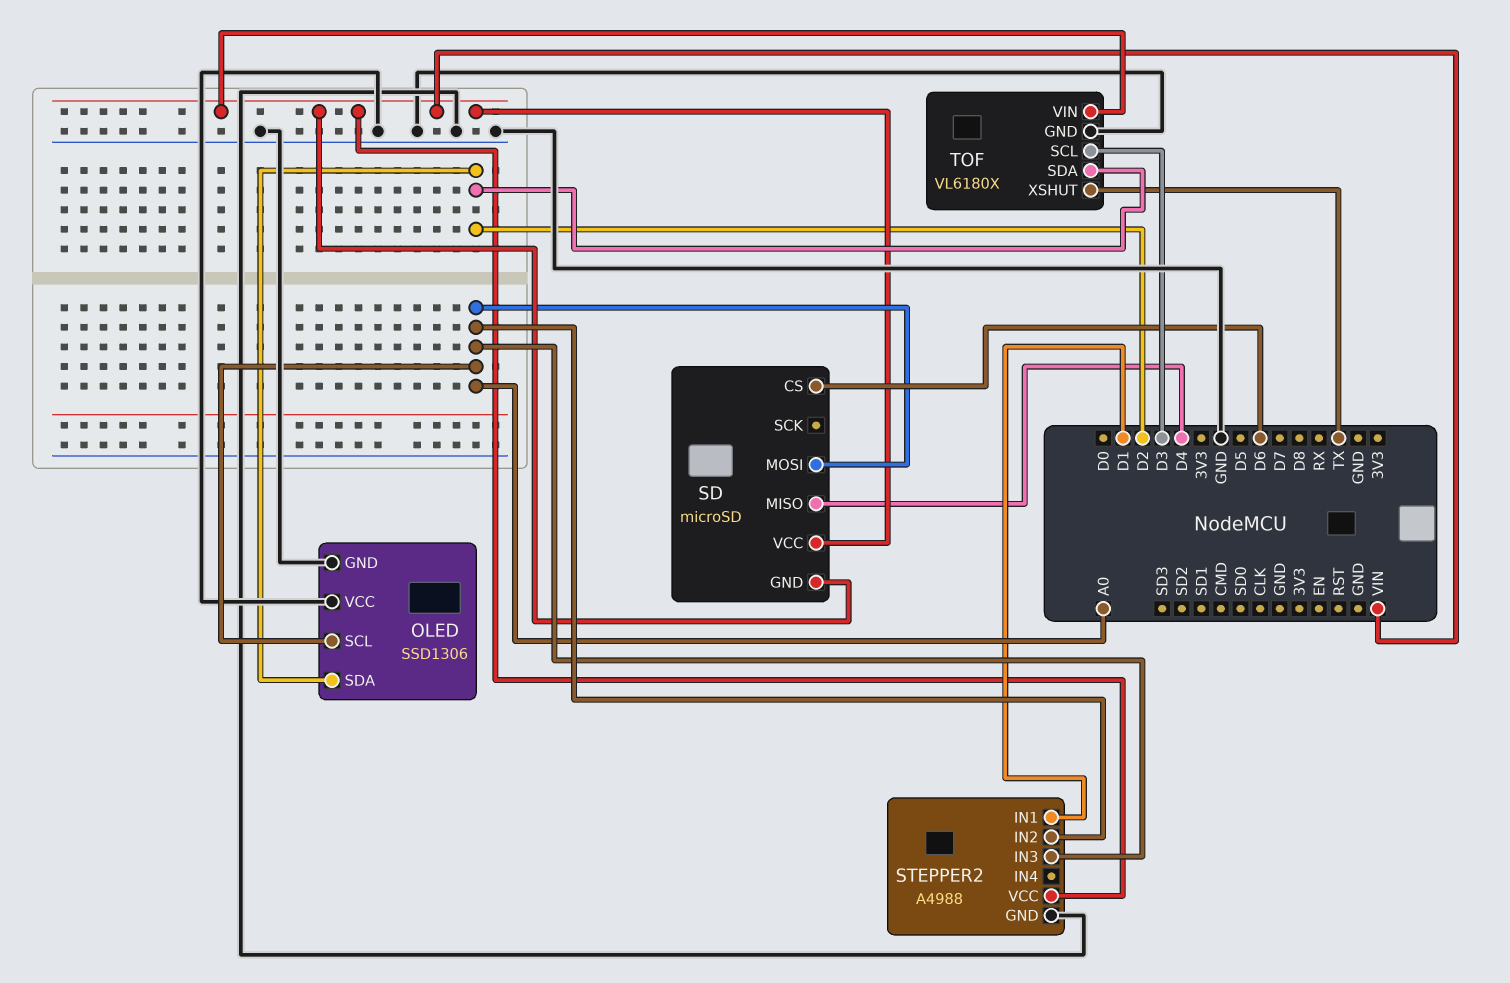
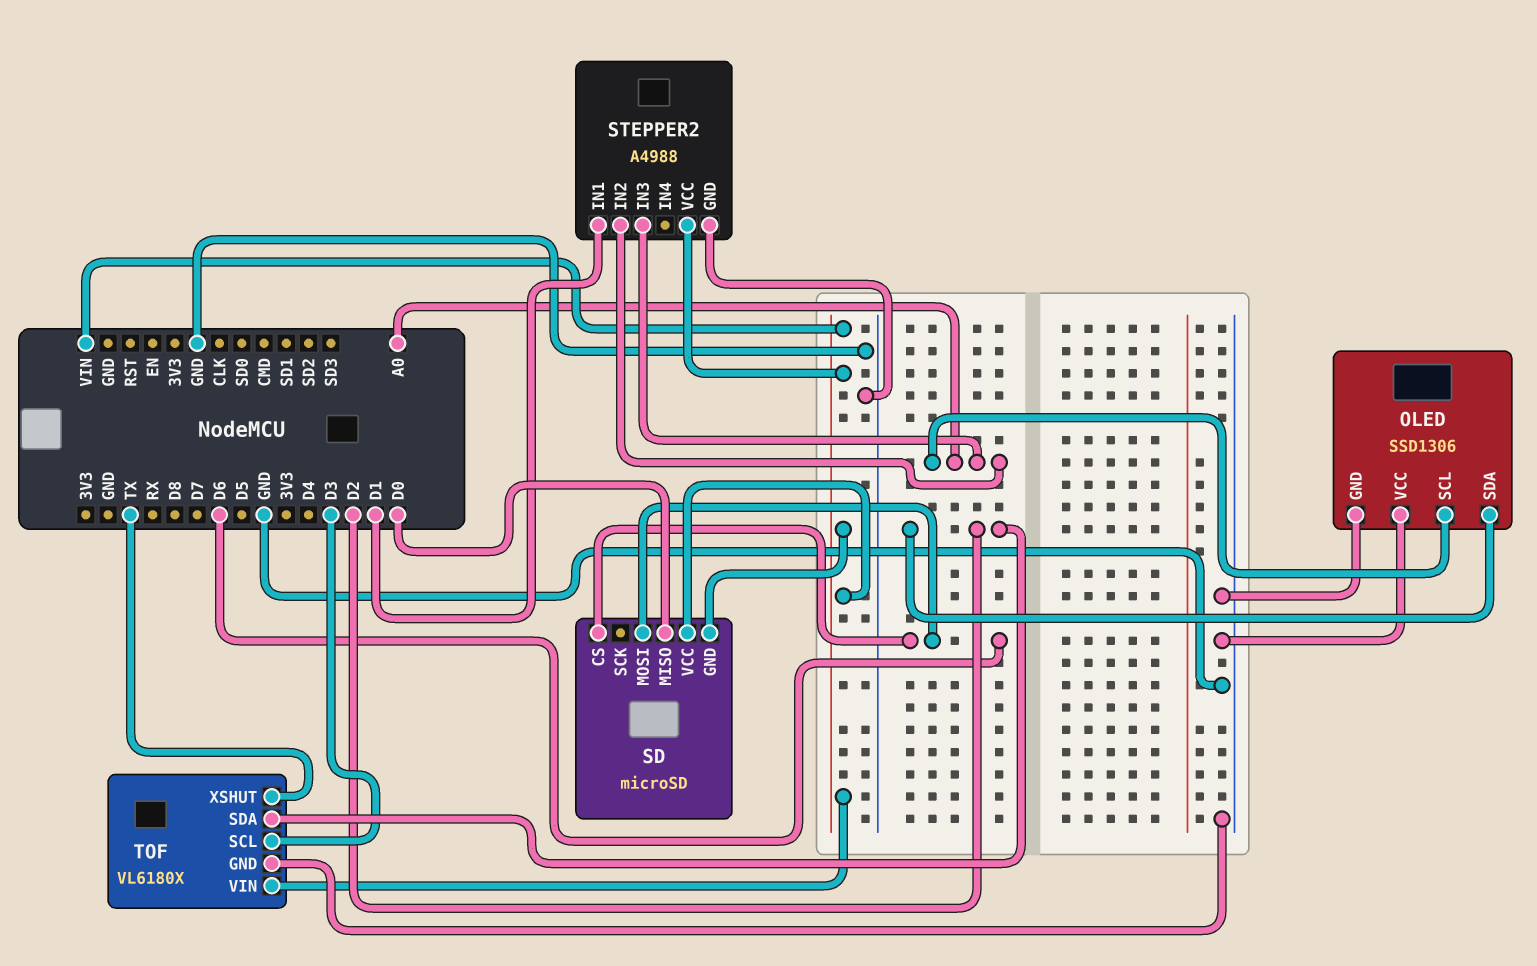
SD pin MISO: D4 -> D0
SD pin MOSI: A0 -> D6

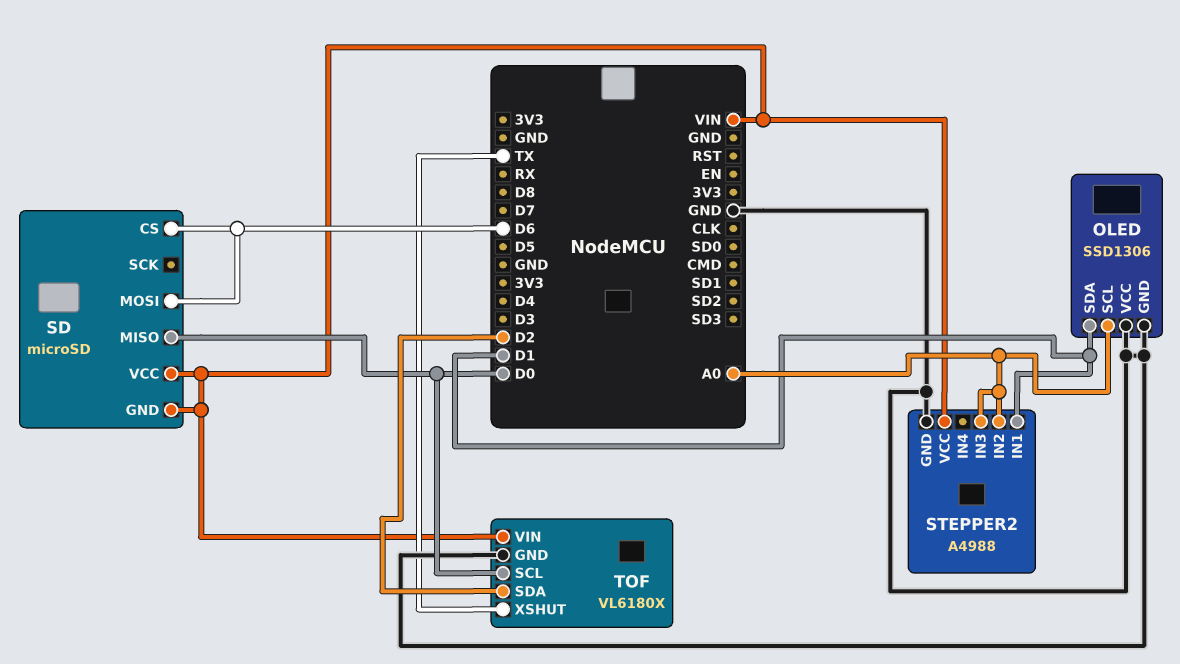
OLED pin SDA: D2 -> D1
TOF pin SCL: D3 -> D0

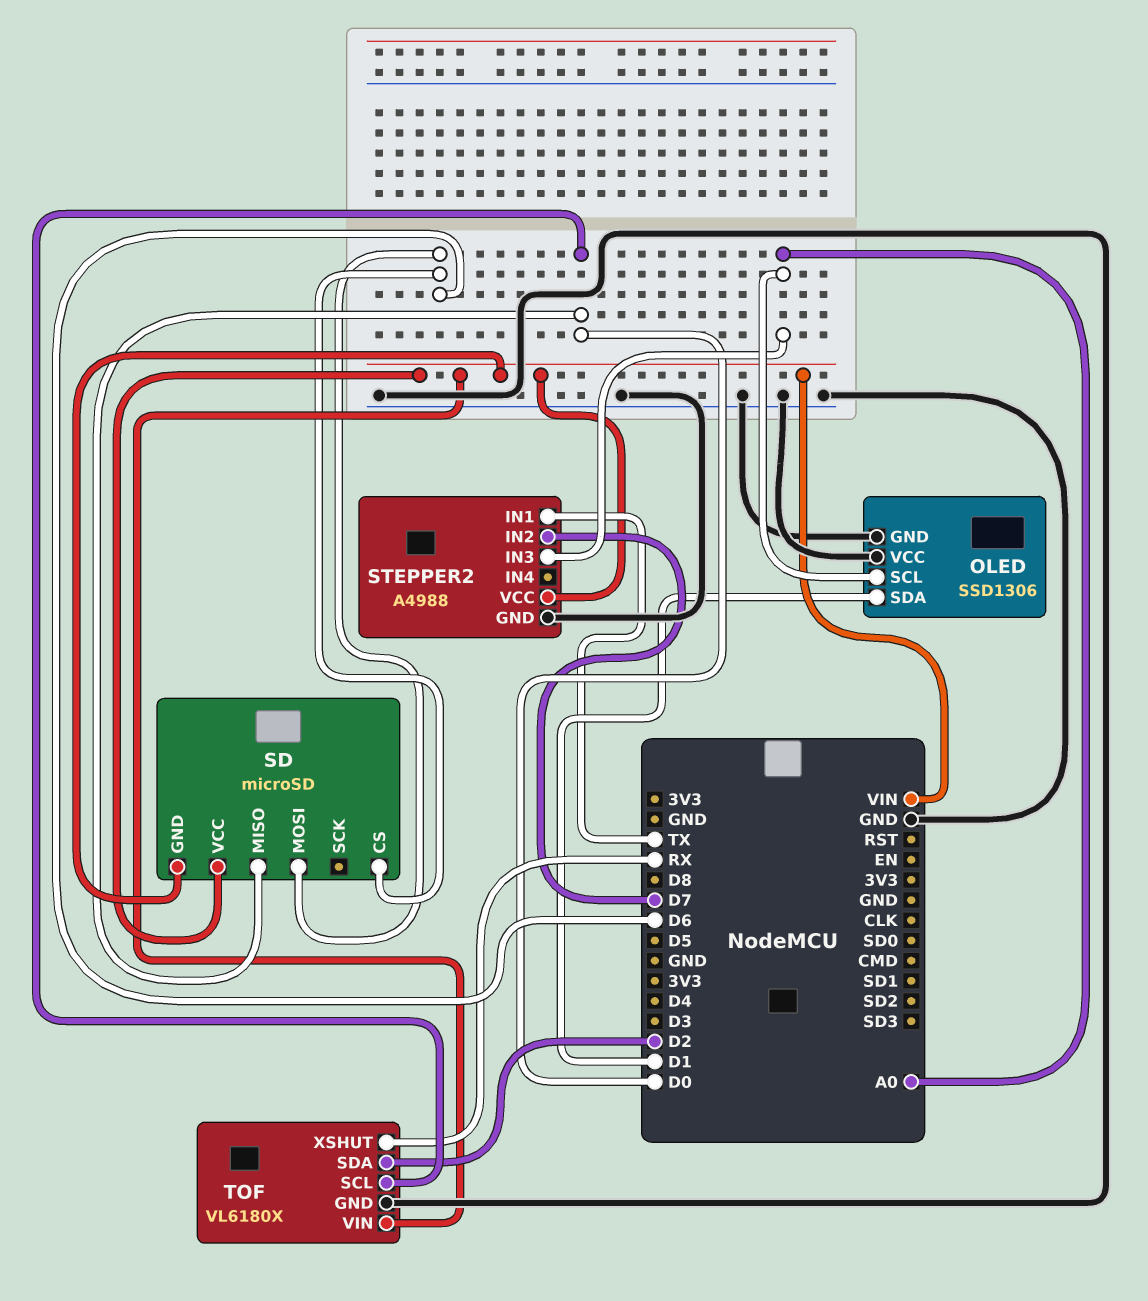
STEPPER2 pin IN1: D1 -> TX
STEPPER2 pin IN2: A0 -> D7
TOF pin XSHUT: TX -> RX

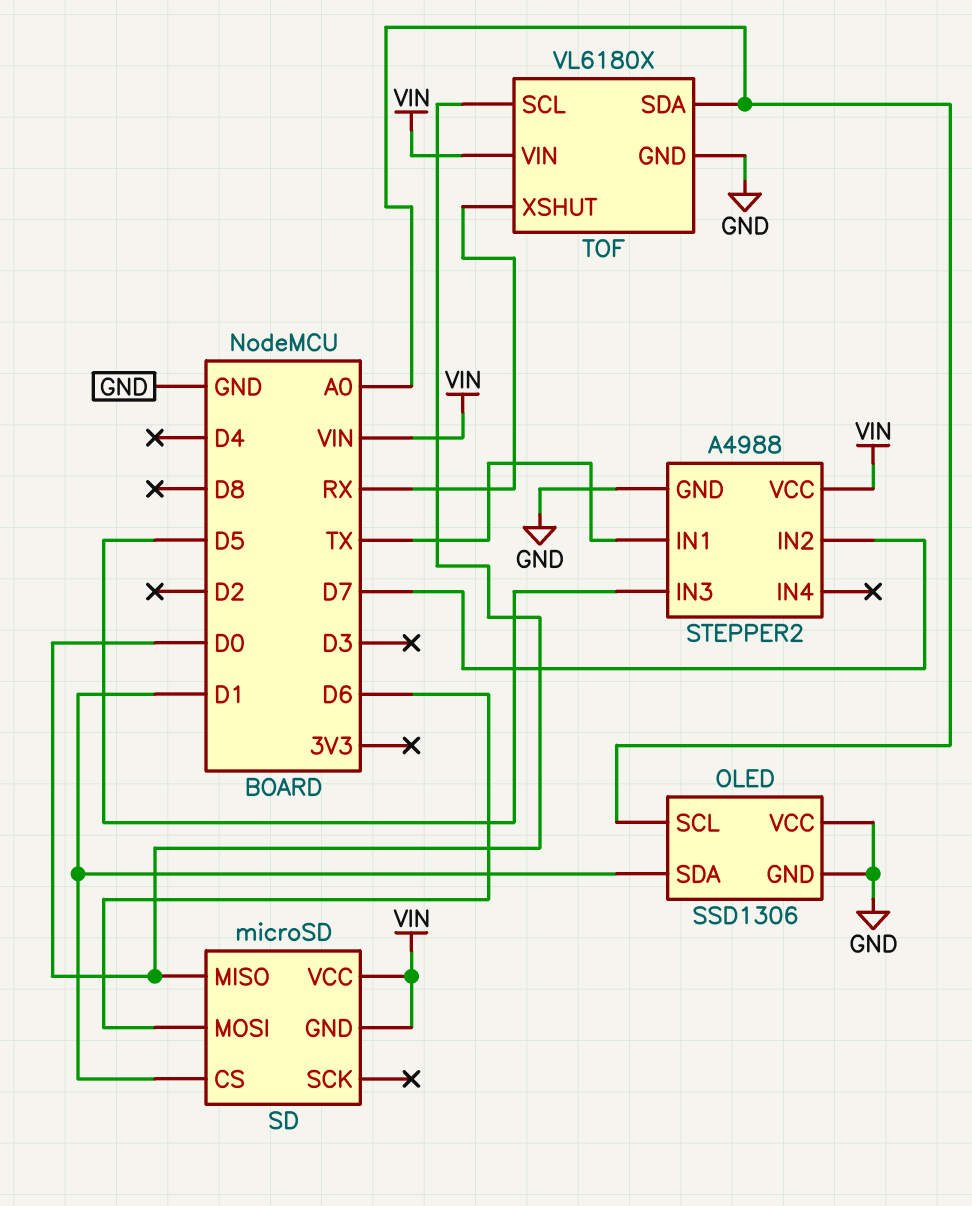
SD pin CS: D6 -> D1
STEPPER2 pin IN3: A0 -> D5
TOF pin SDA: D2 -> A0

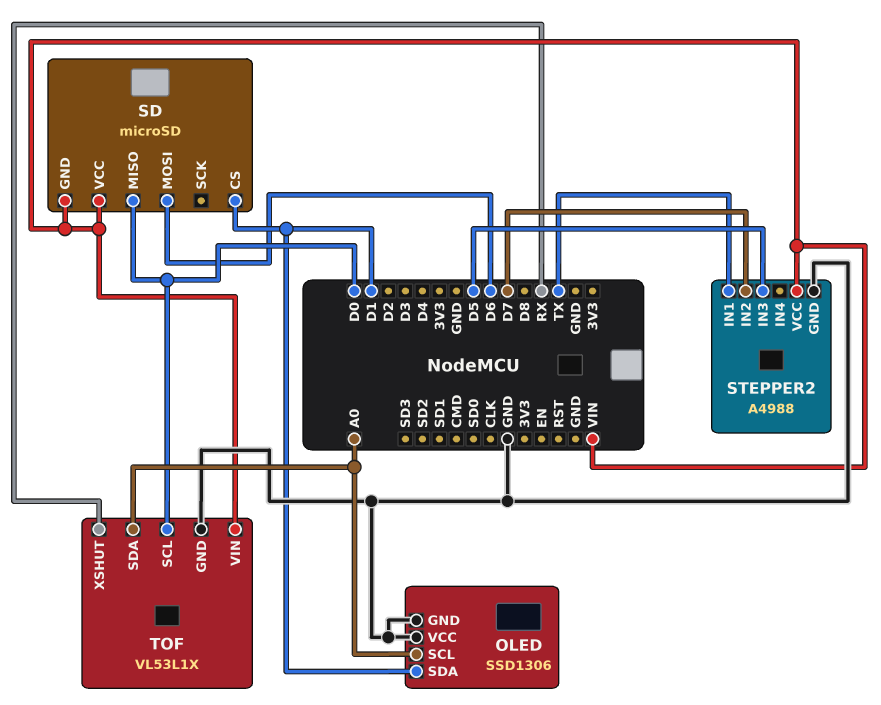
TOF: VL6180X -> VL53L1X

